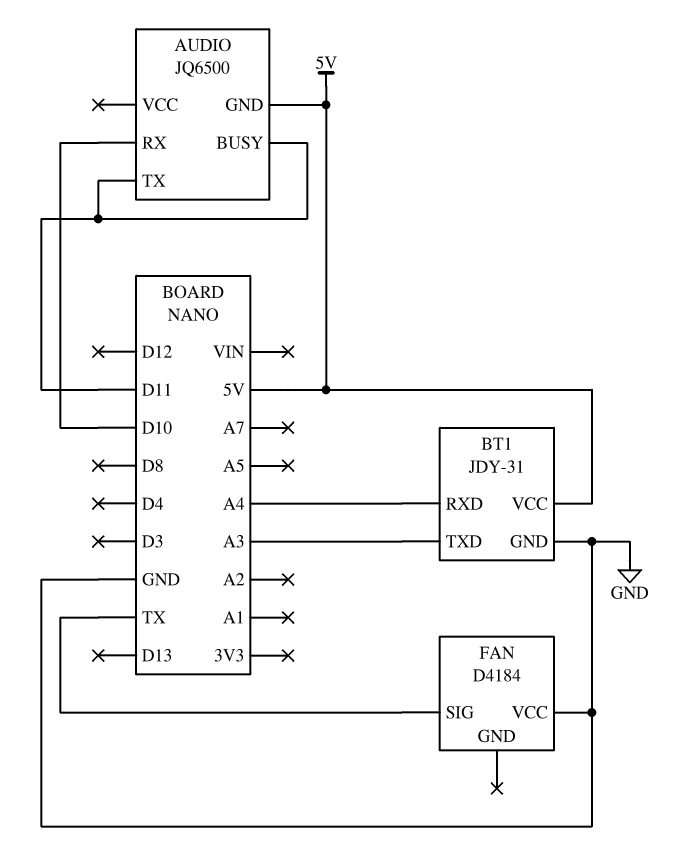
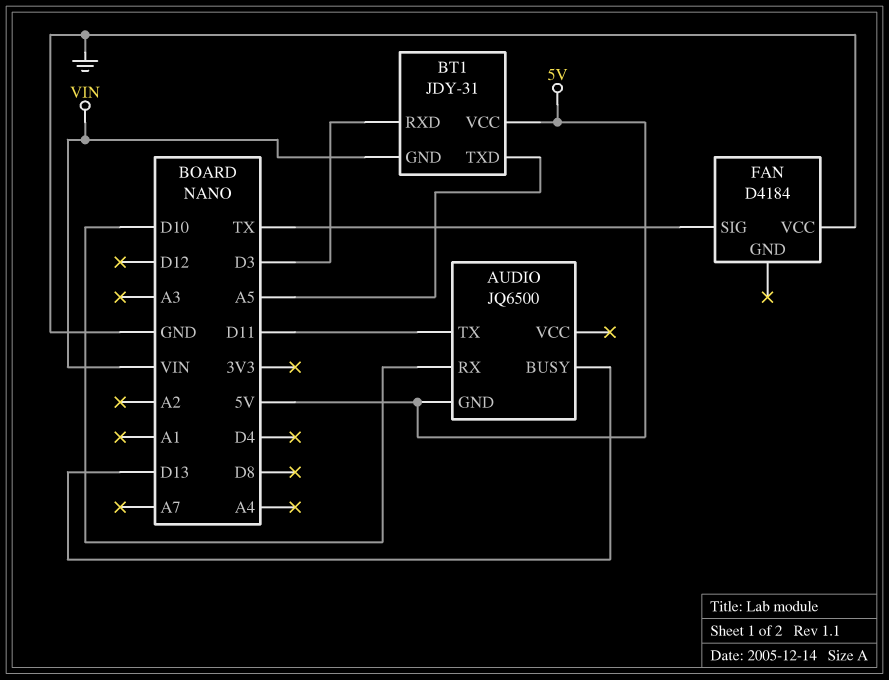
AUDIO pin BUSY: D11 -> D13
BT1 pin GND: GND -> VIN
BT1 pin RXD: A4 -> D3
BT1 pin TXD: A3 -> A5

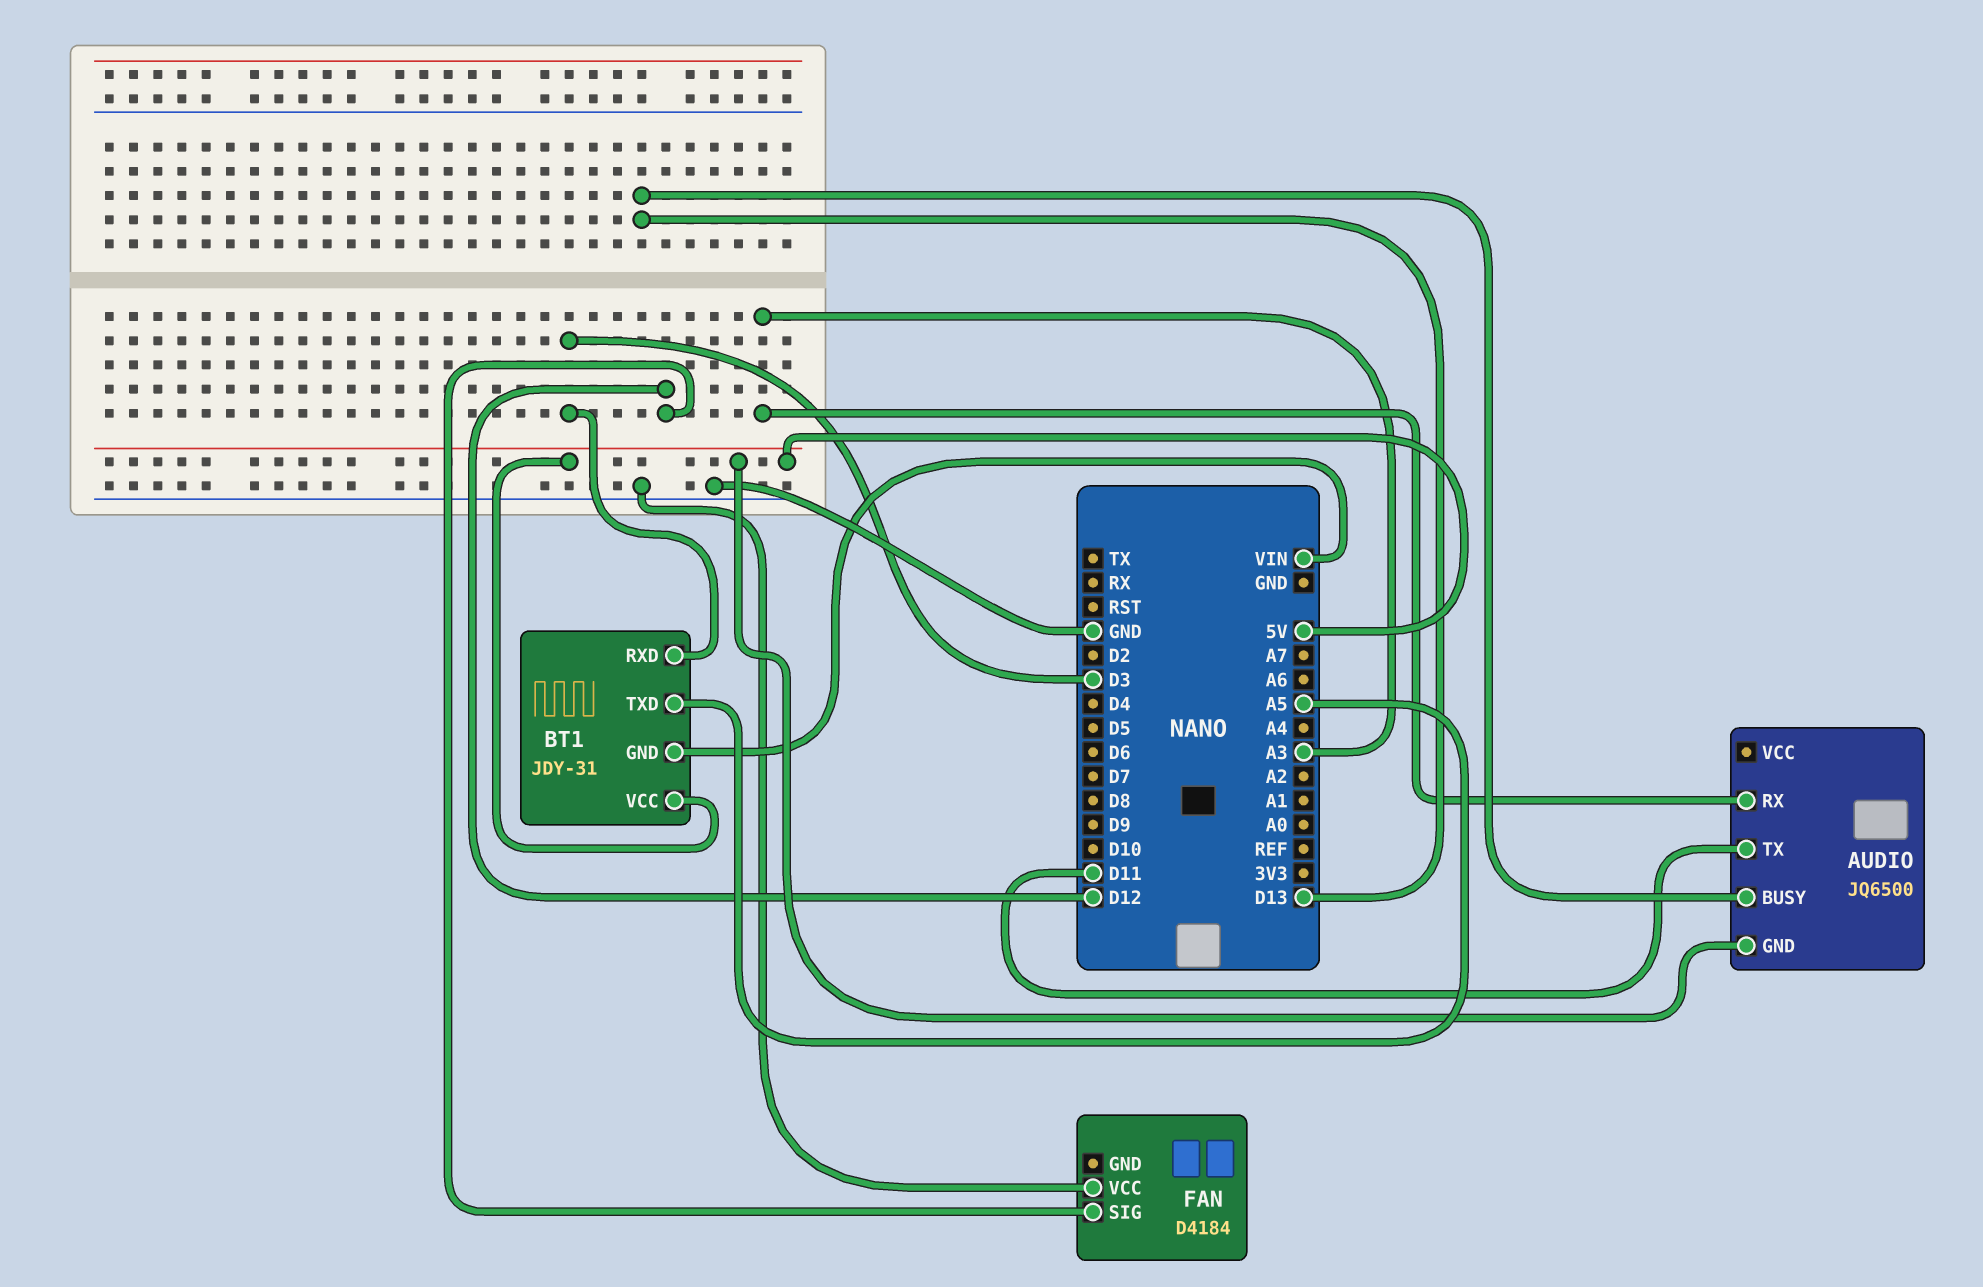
AUDIO pin RX: D10 -> A3
FAN pin SIG: TX -> D12

